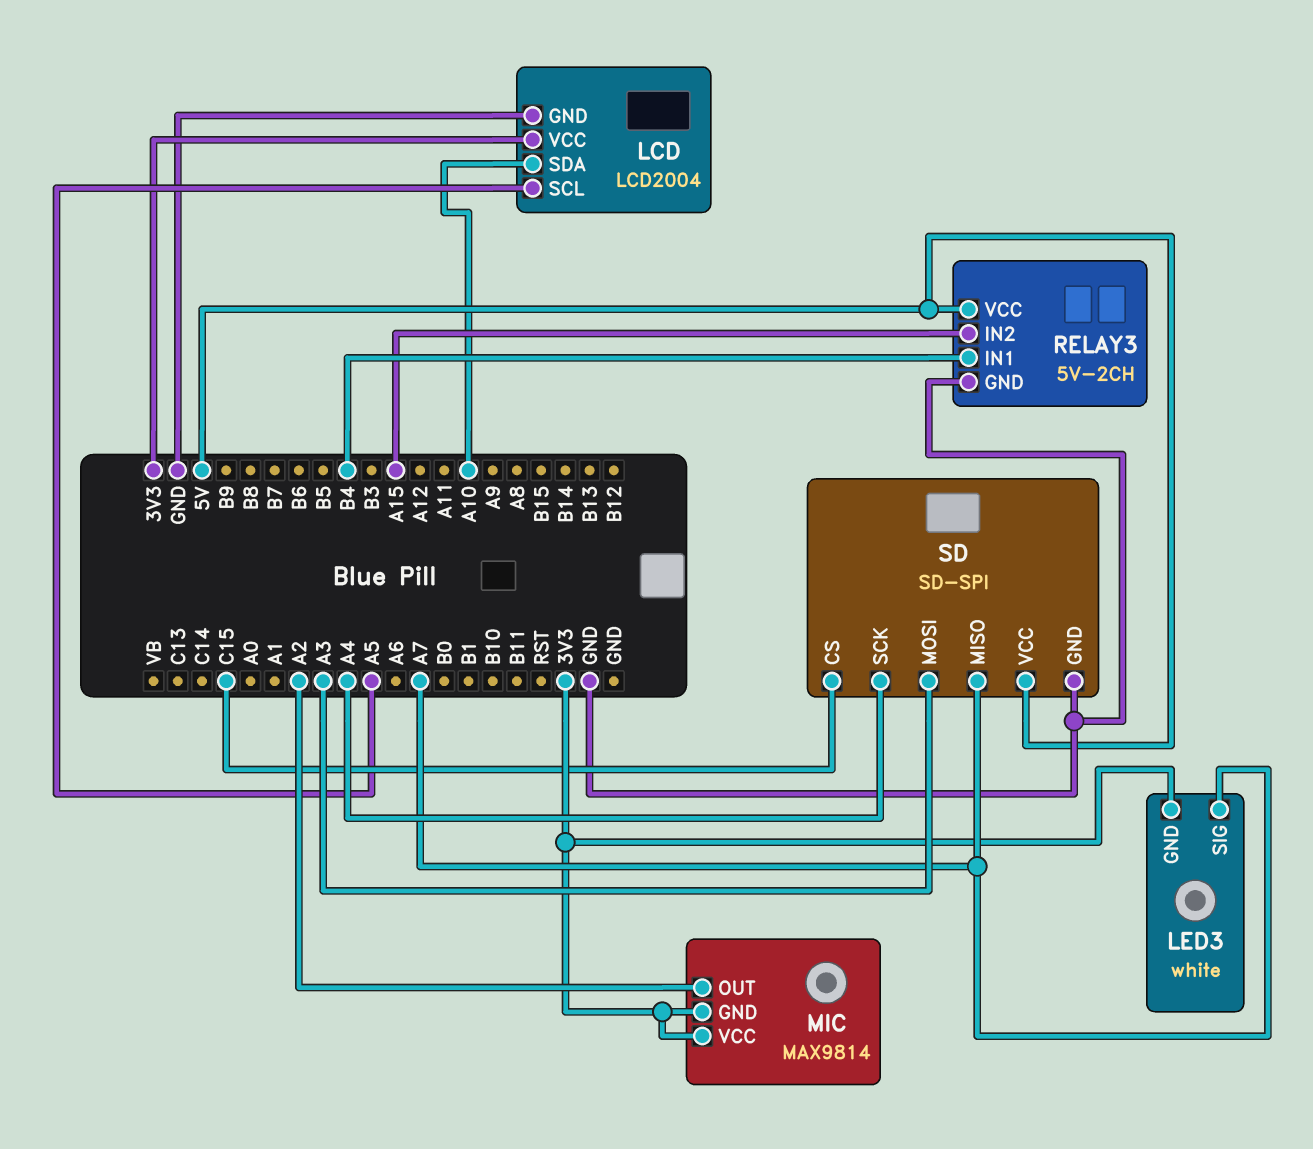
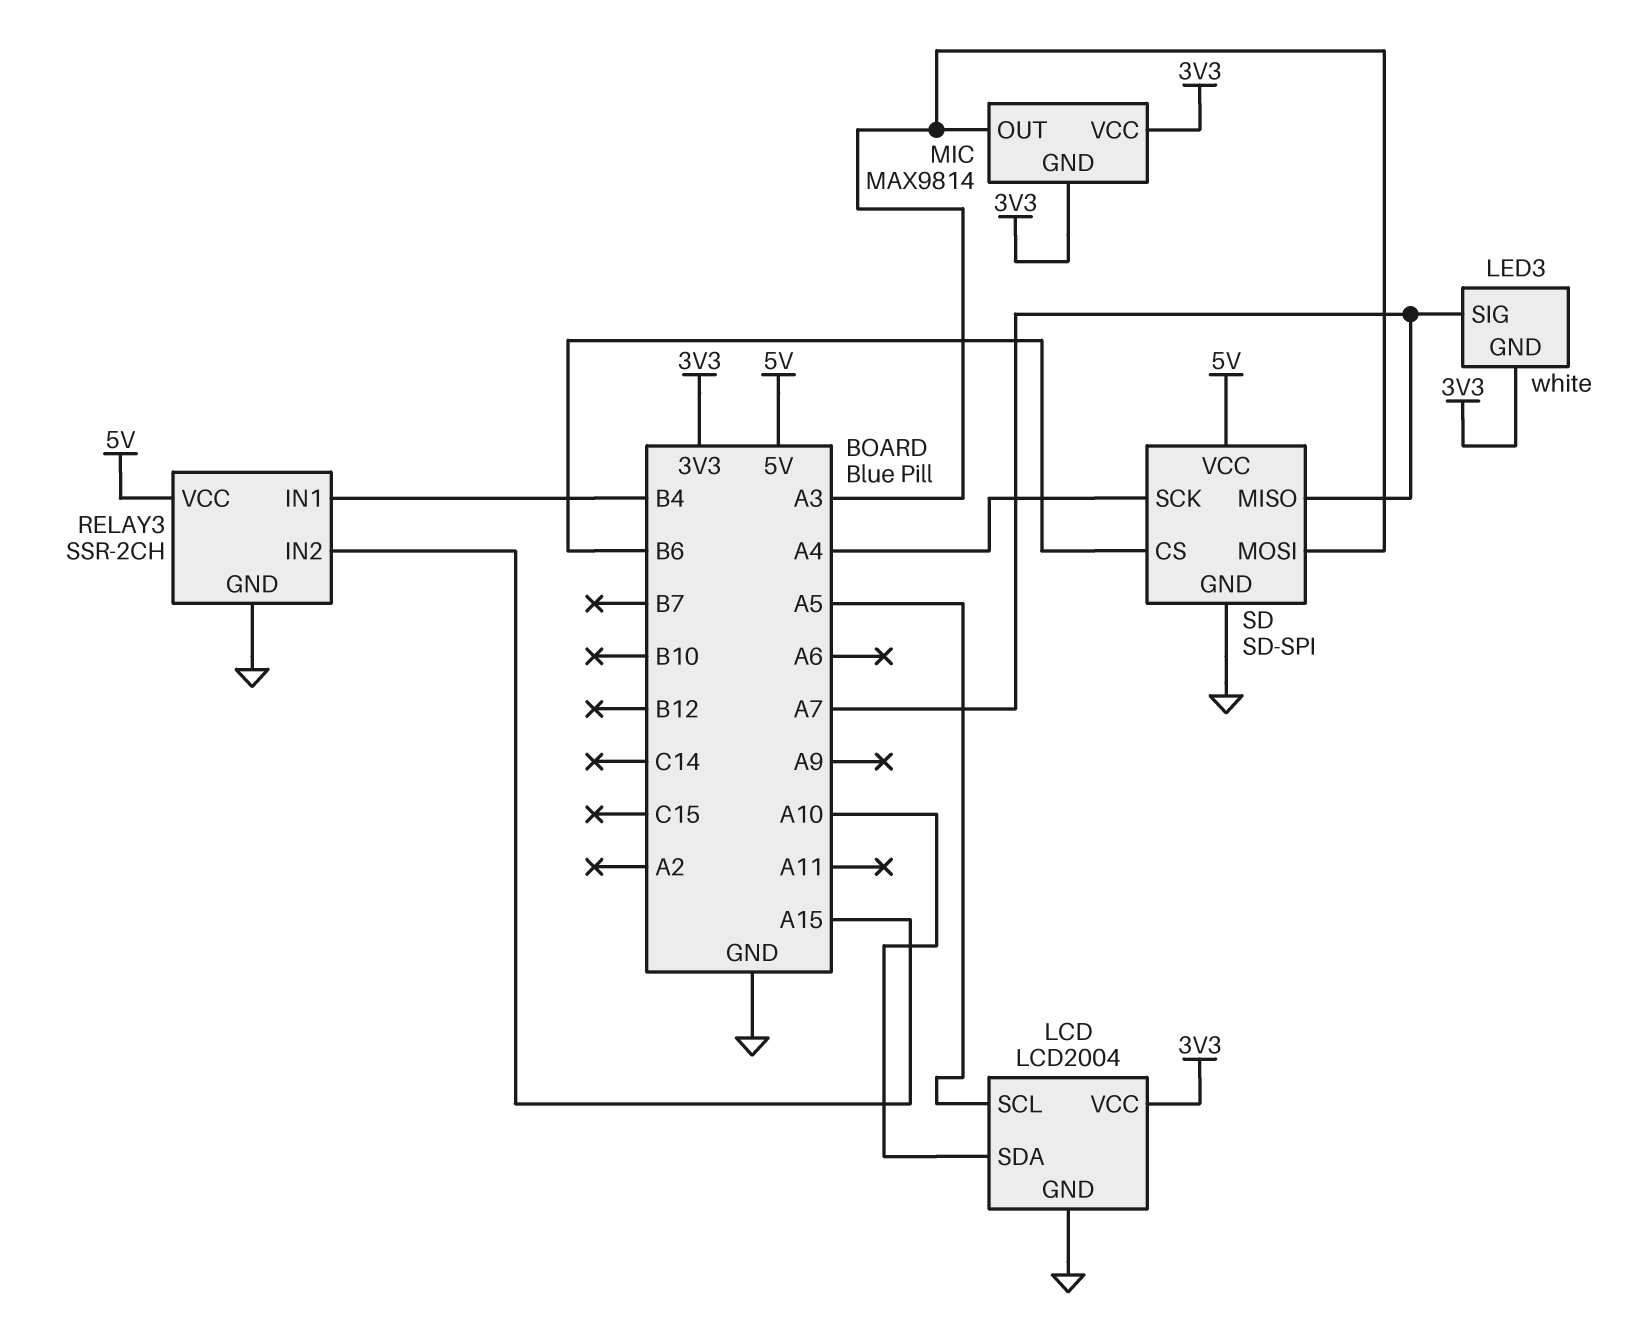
MIC pin OUT: A2 -> A3
RELAY3: 5V-2CH -> SSR-2CH
SD pin CS: C15 -> B6

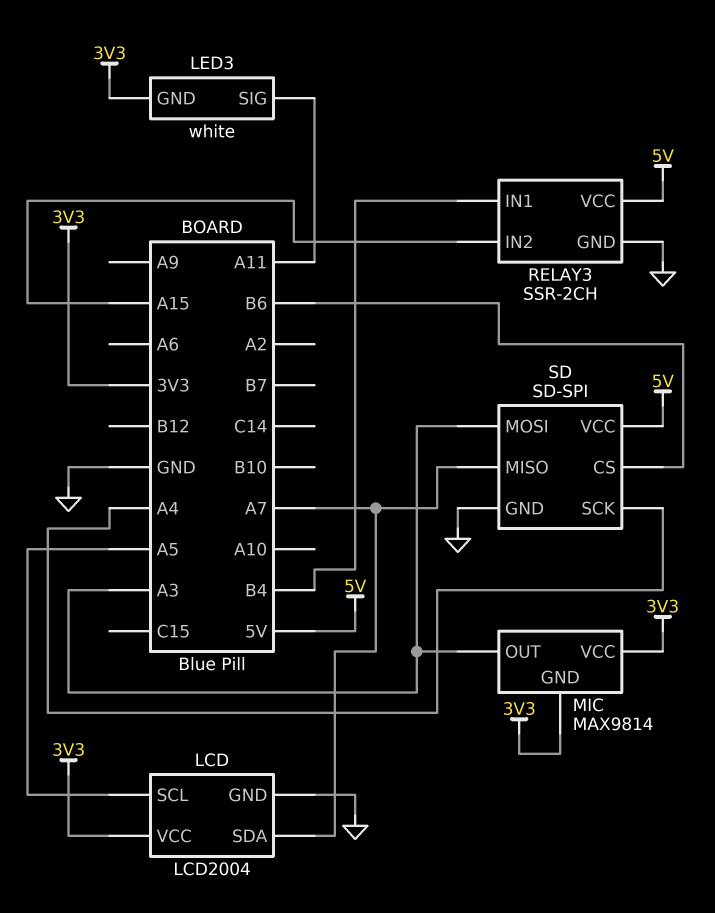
LCD pin SDA: A10 -> A7
LED3 pin SIG: A7 -> A11

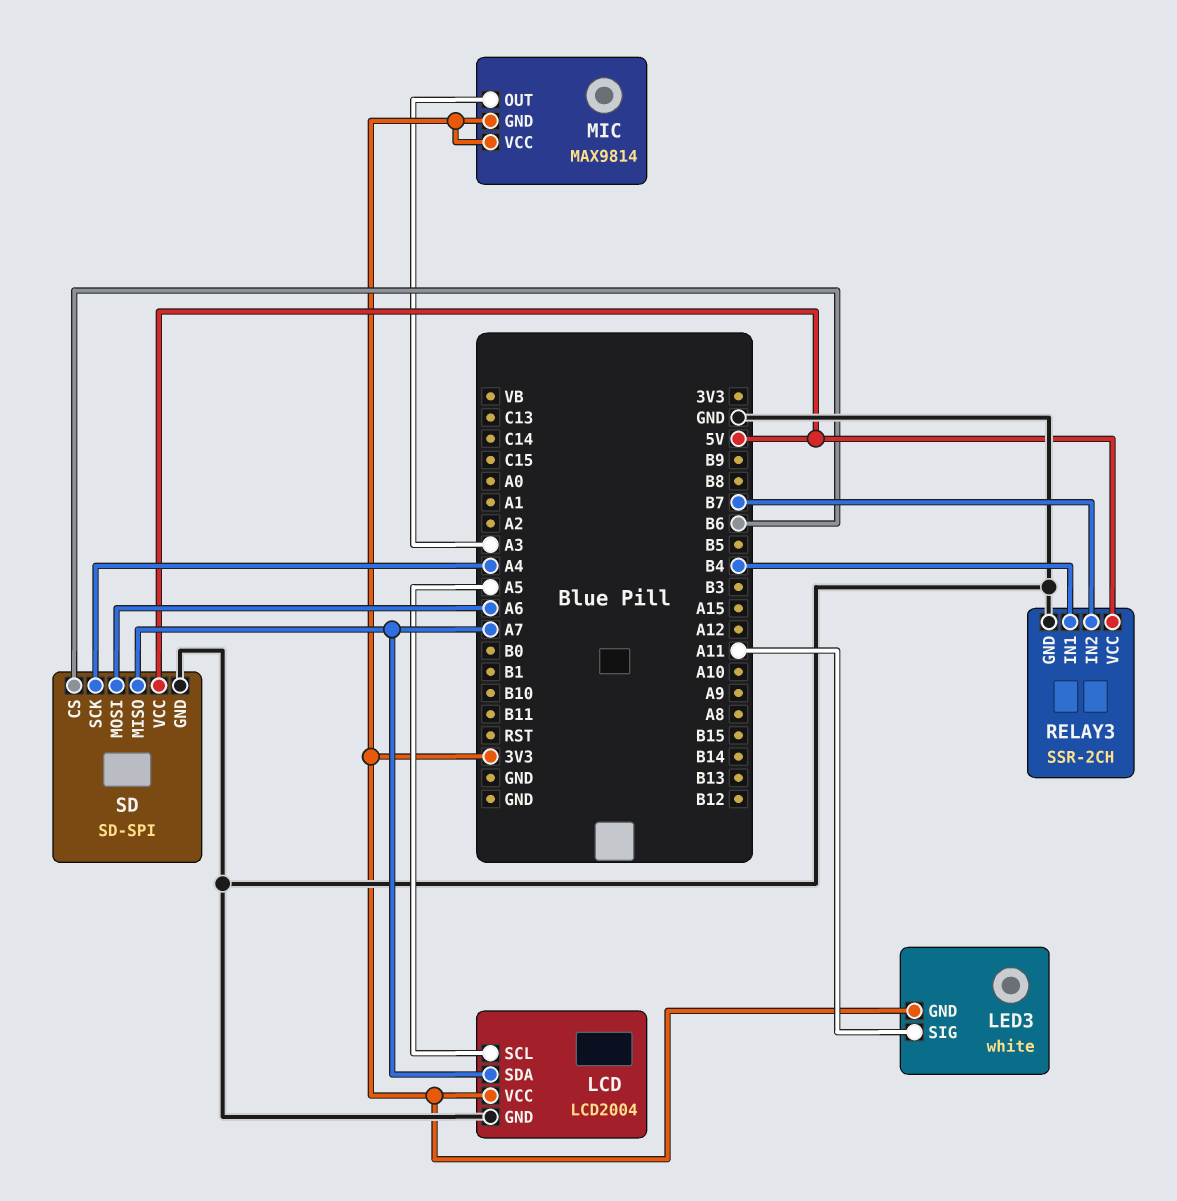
RELAY3 pin IN2: A15 -> B7
SD pin MOSI: A3 -> A6

